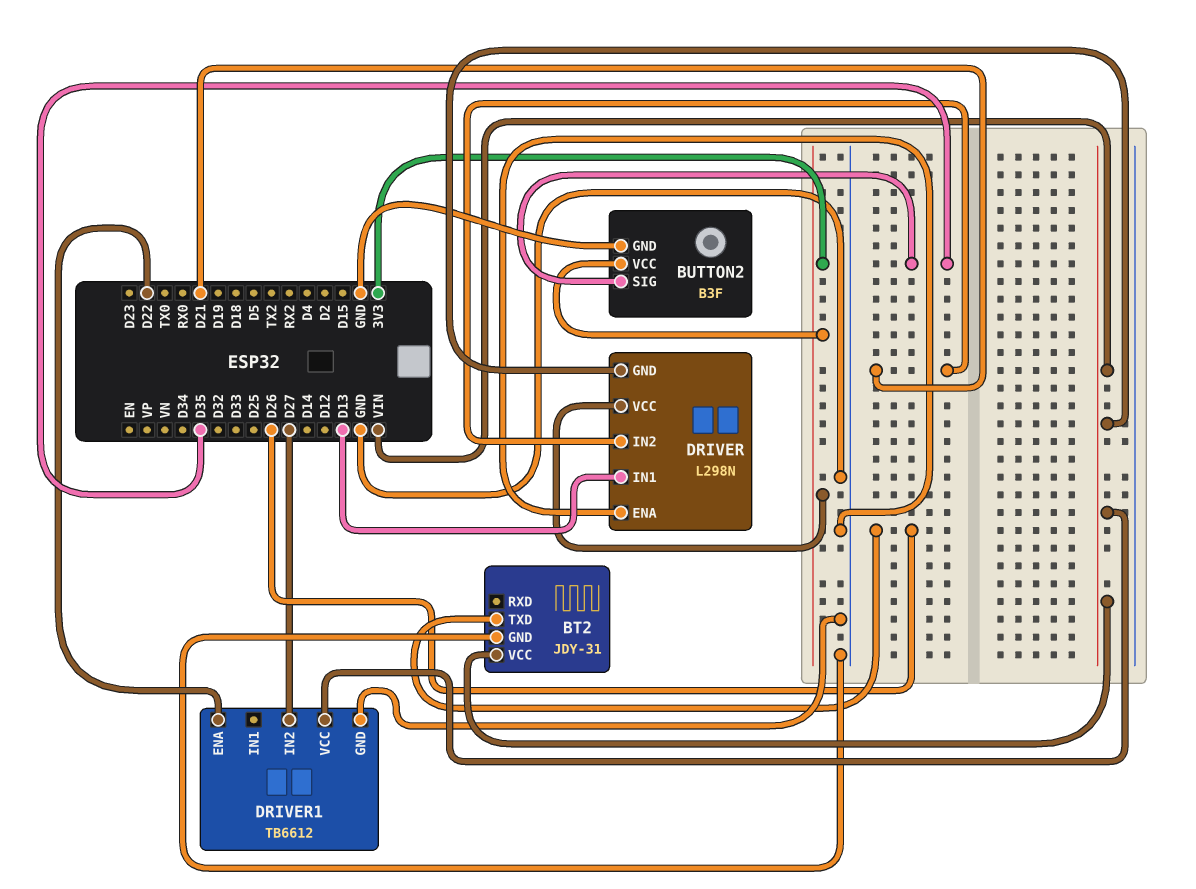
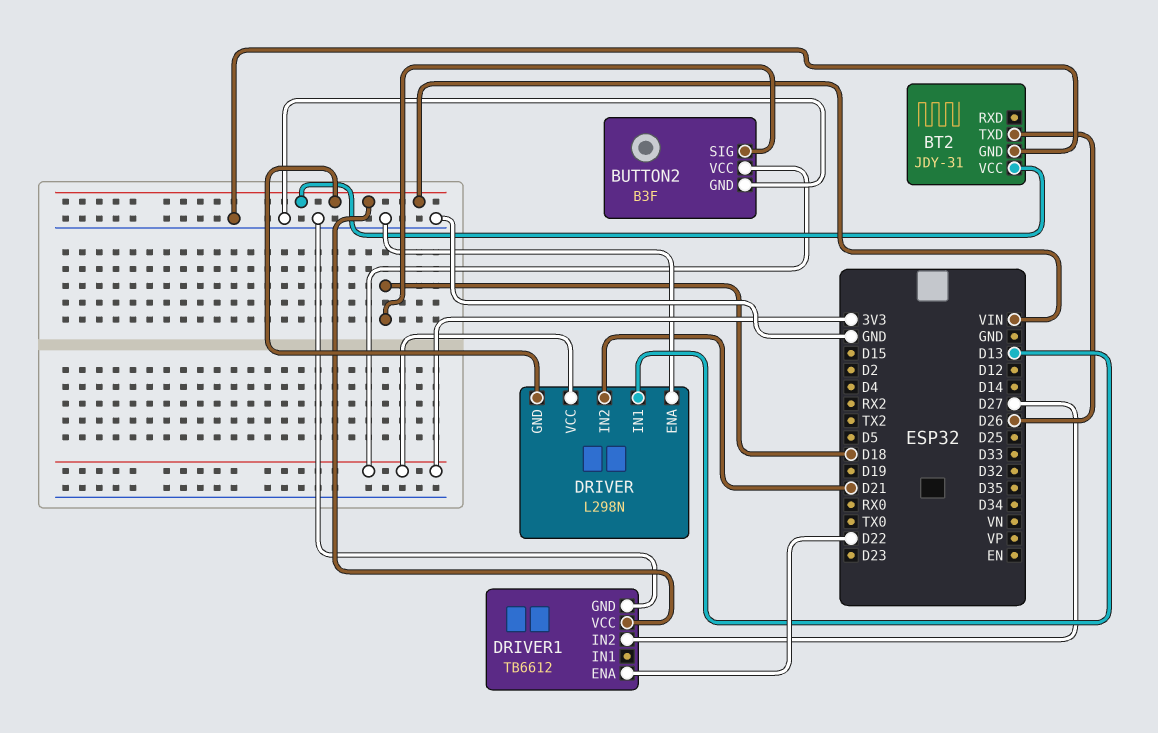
BUTTON2 pin SIG: D35 -> D18

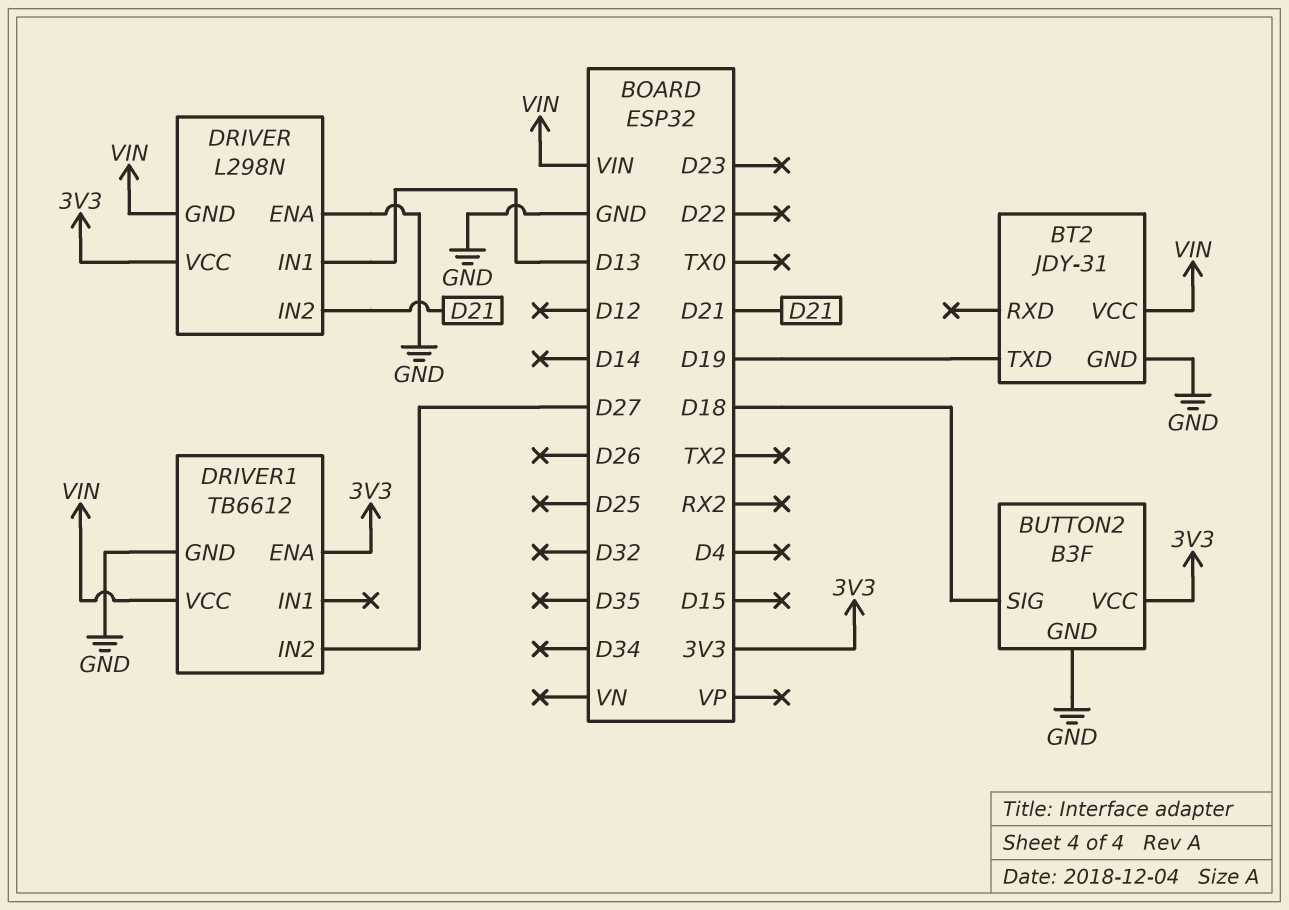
BT2 pin TXD: D26 -> D19
DRIVER1 pin ENA: D22 -> 3V3

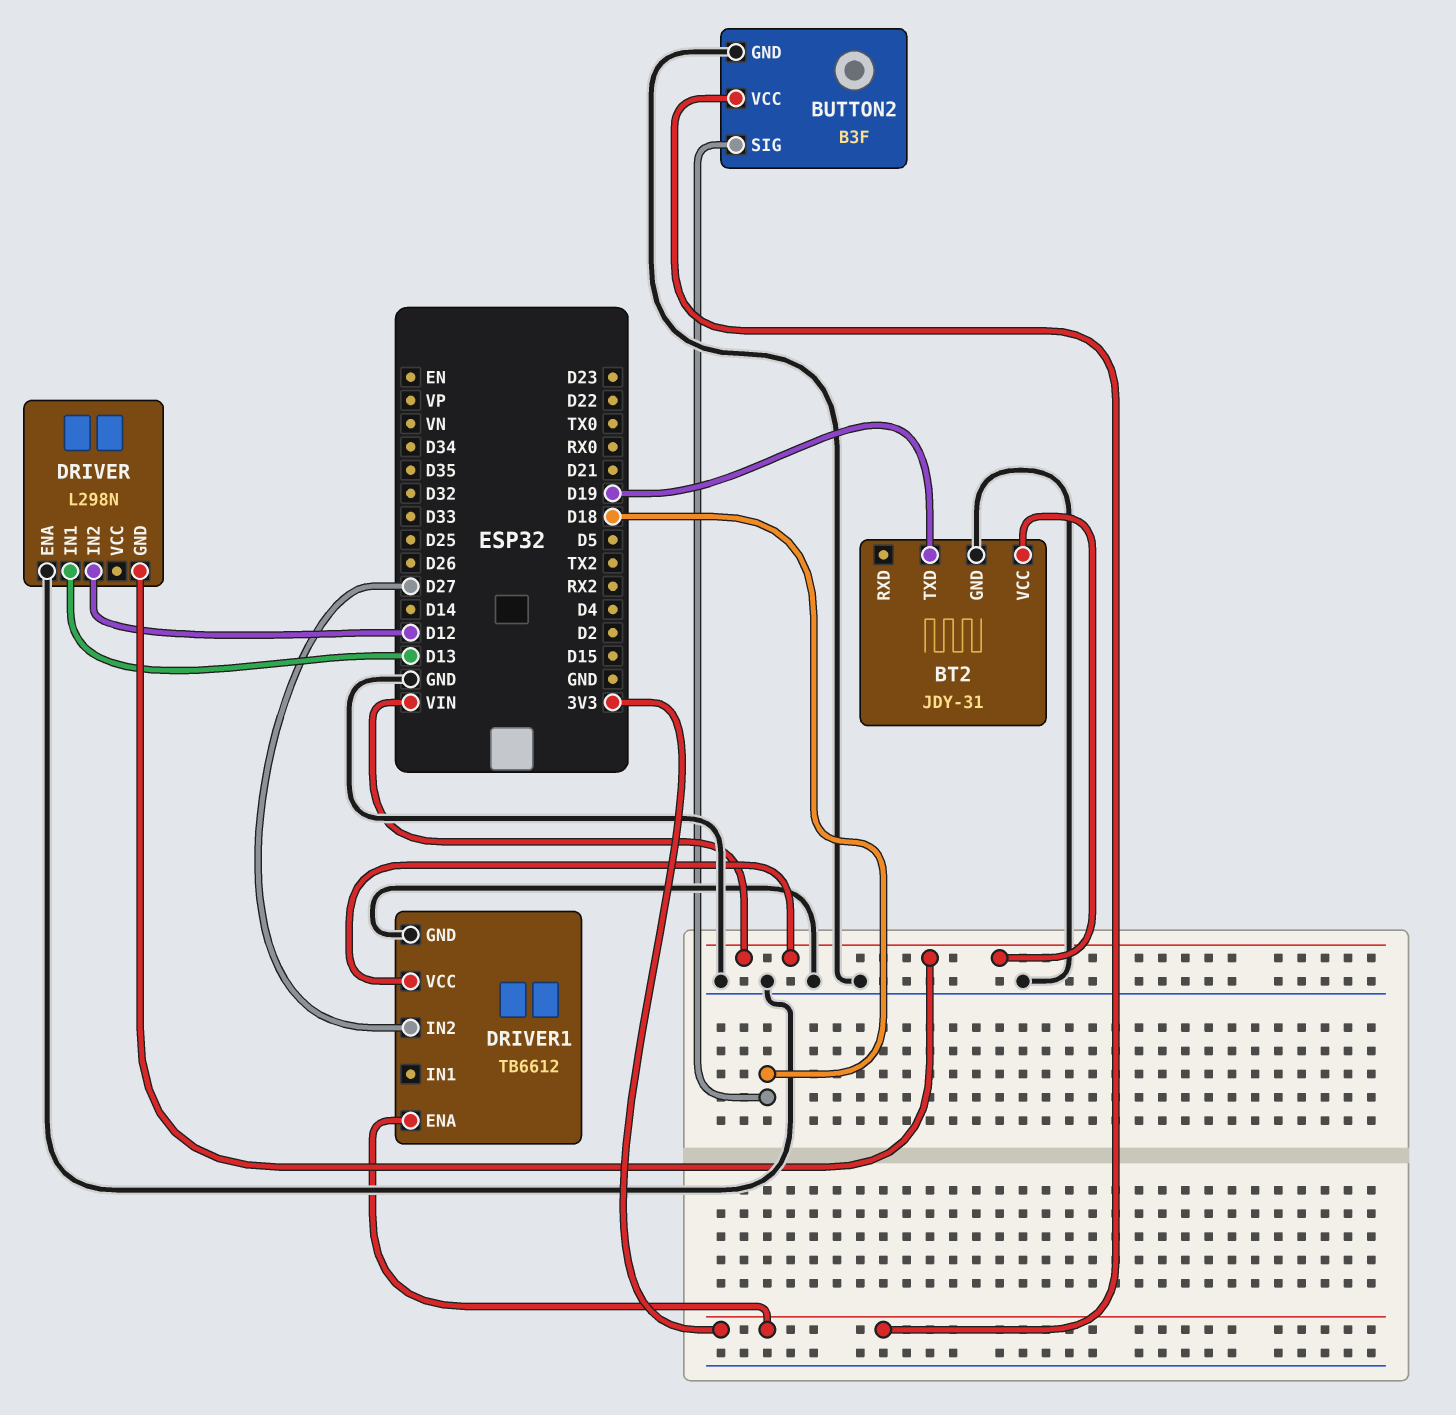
DRIVER pin IN2: D21 -> D12
DRIVER pin VCC: 3V3 -> none

